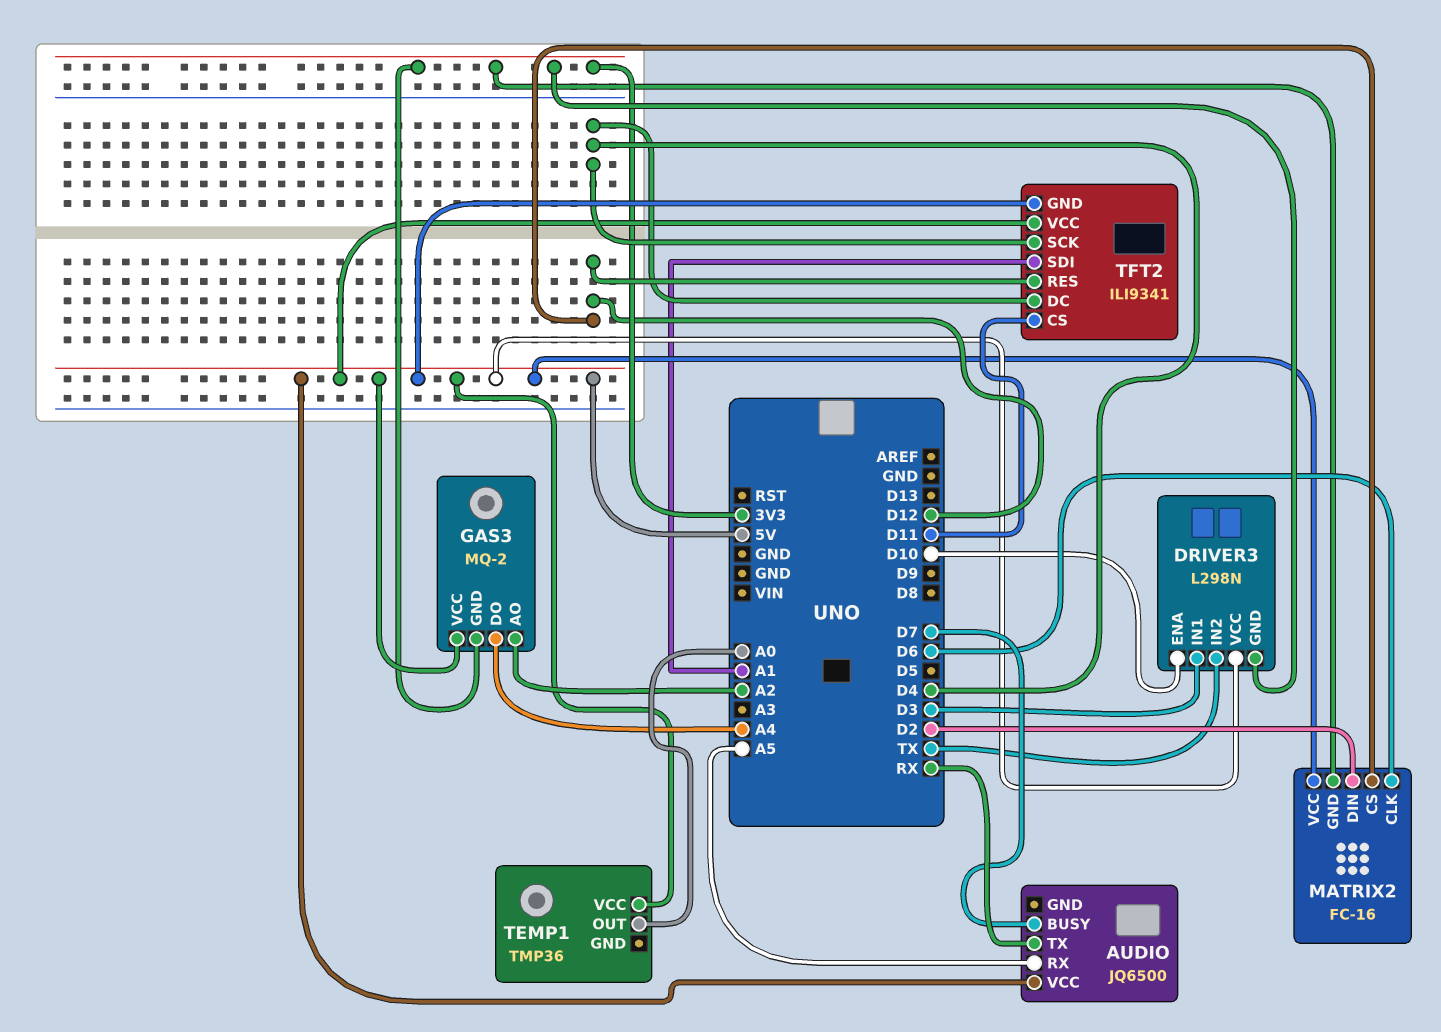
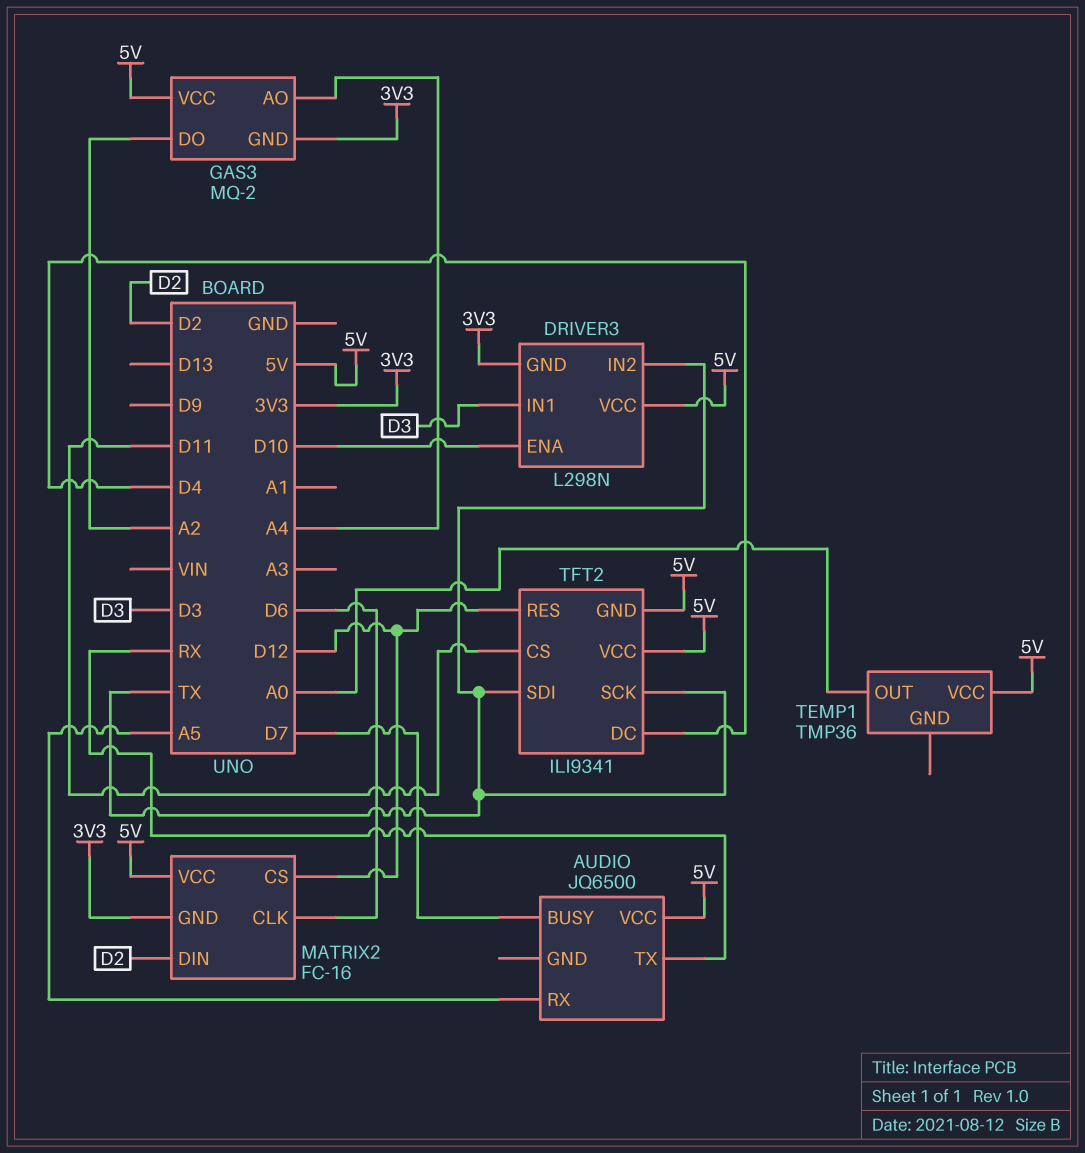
GAS3 pin AO: A2 -> A4
GAS3 pin DO: A4 -> A2
TFT2 pin SCK: D4 -> TX
TFT2 pin SDI: A1 -> TX

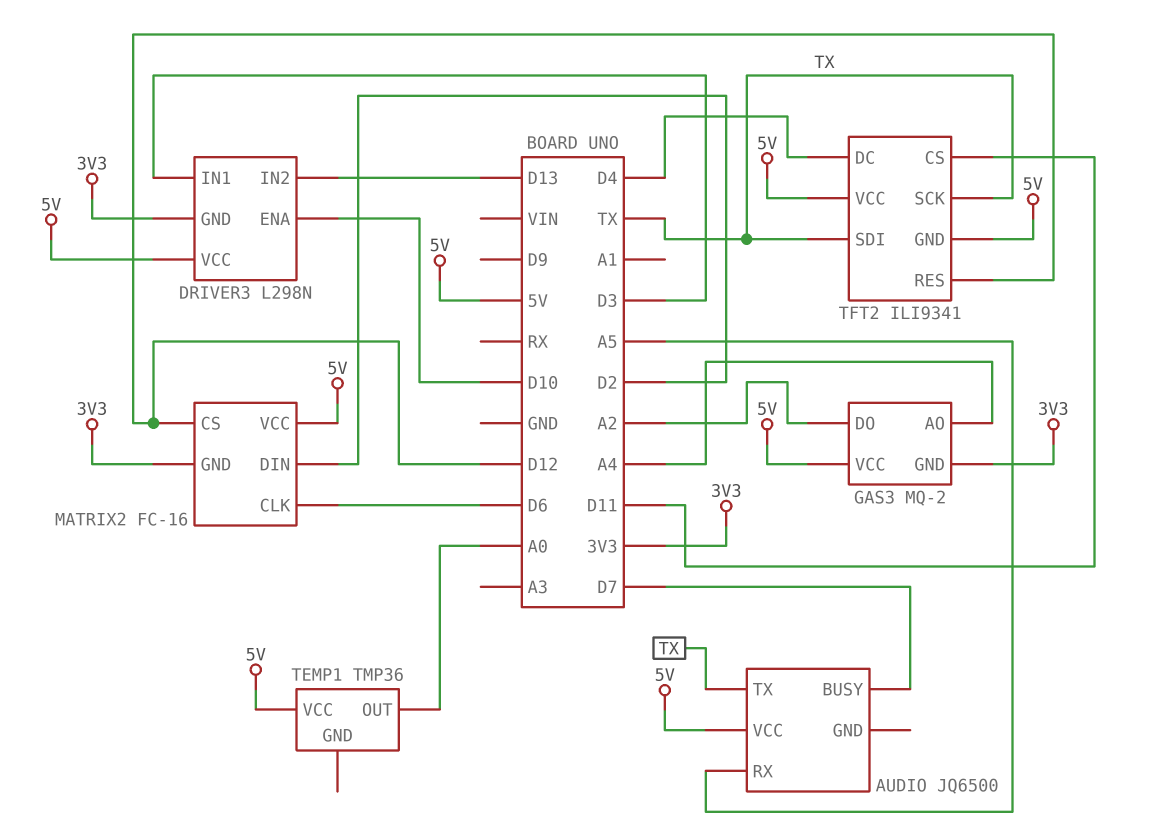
AUDIO pin TX: RX -> TX
DRIVER3 pin IN2: TX -> D13

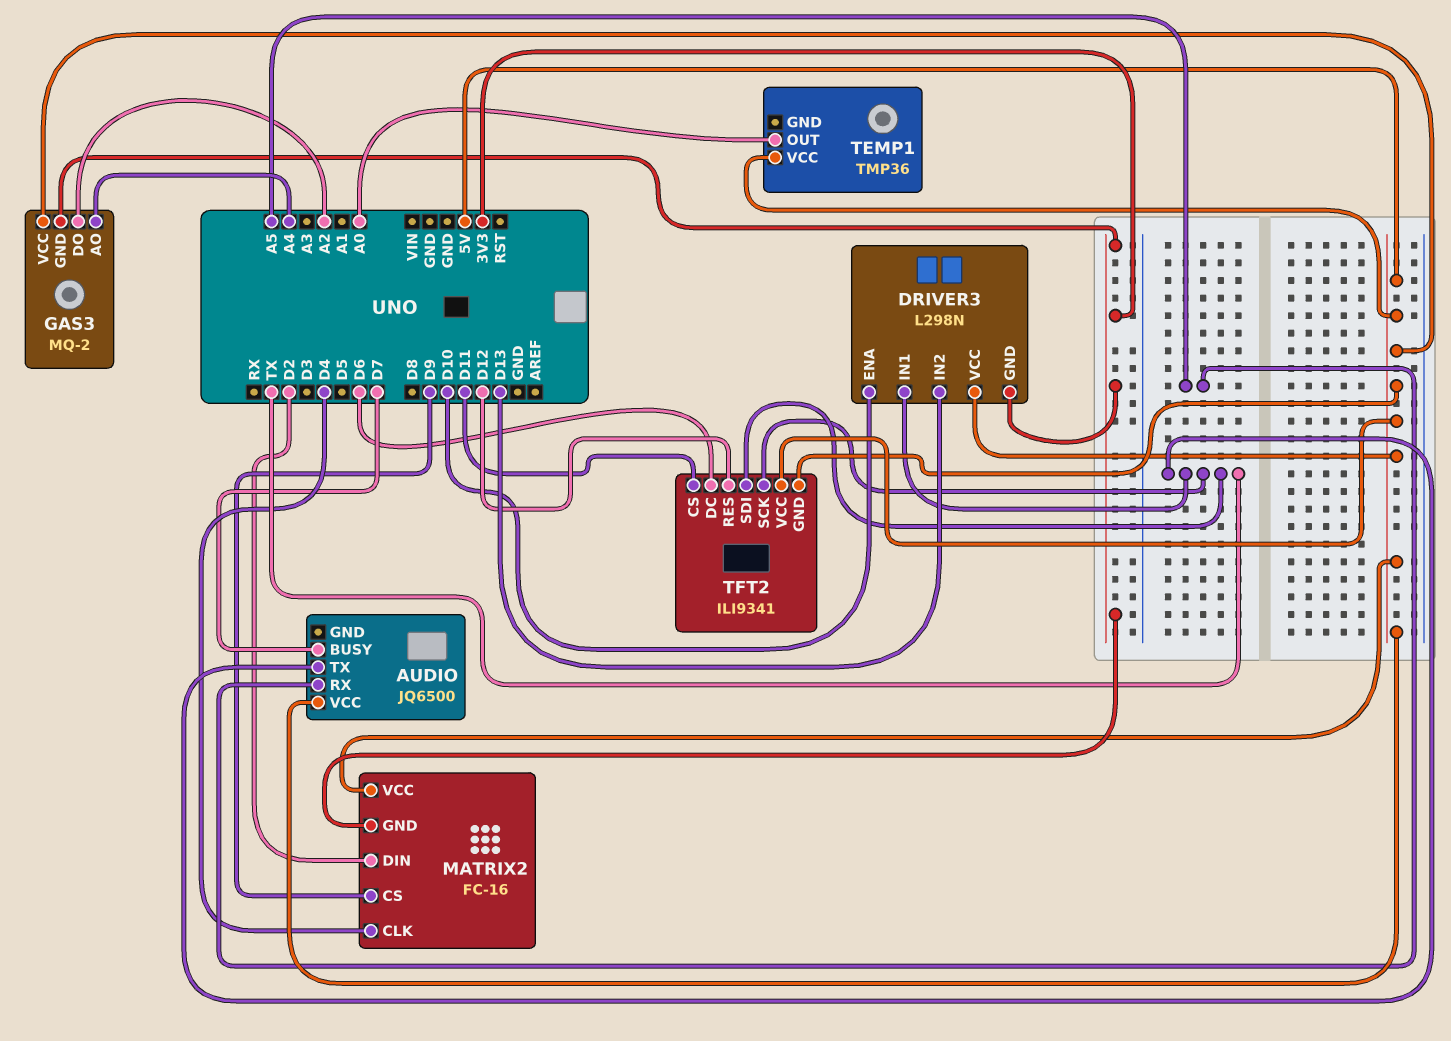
DRIVER3 pin IN1: D3 -> TX
MATRIX2 pin CLK: D6 -> D4
MATRIX2 pin CS: D12 -> D9
TFT2 pin DC: D4 -> D6

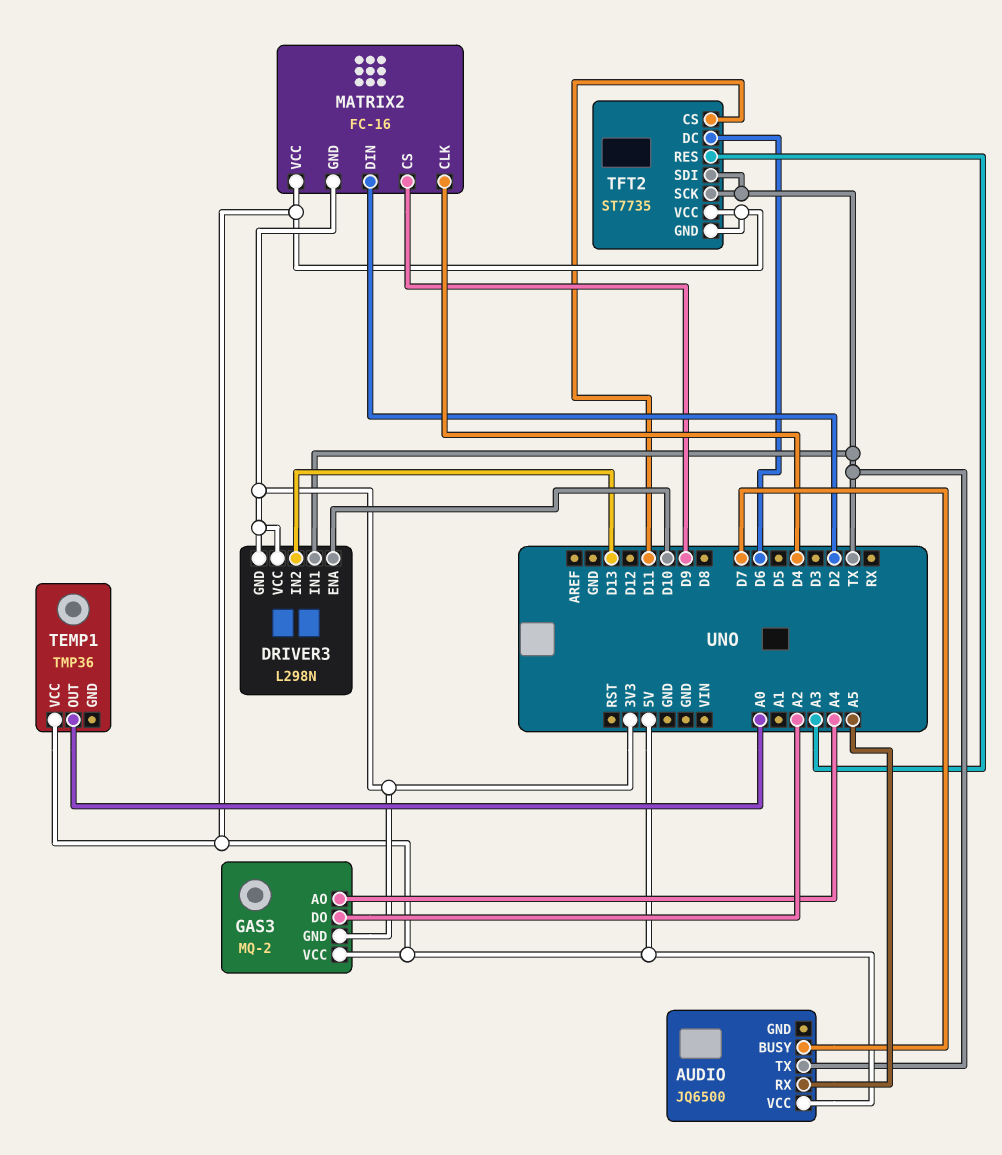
DRIVER3 pin VCC: 5V -> 3V3
TFT2: ILI9341 -> ST7735
TFT2 pin RES: D12 -> A3

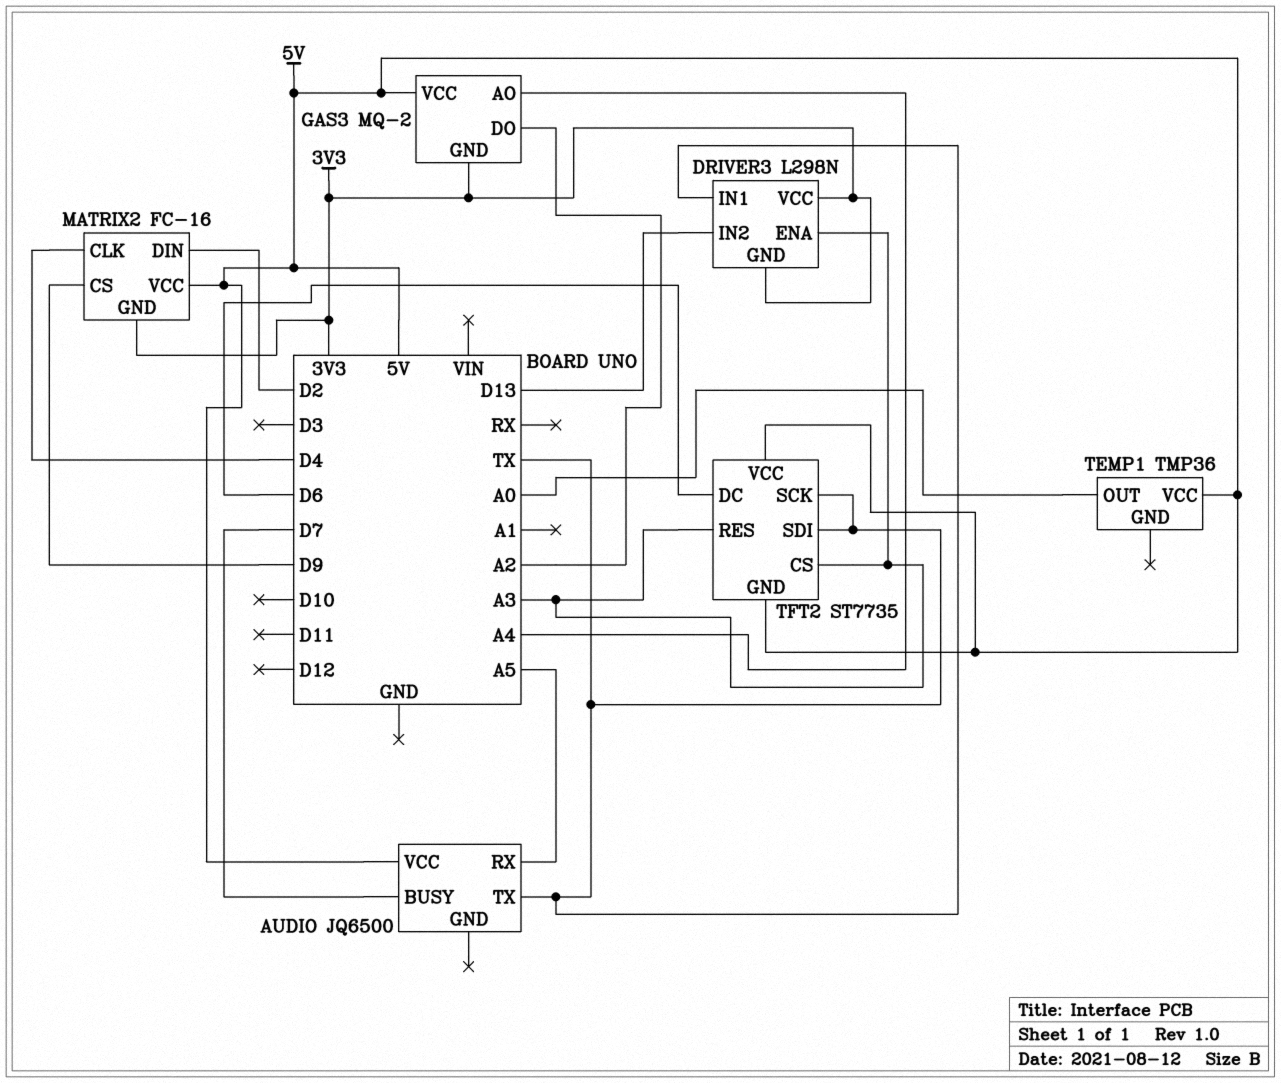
DRIVER3 pin ENA: D10 -> A3
TFT2 pin CS: D11 -> A3

